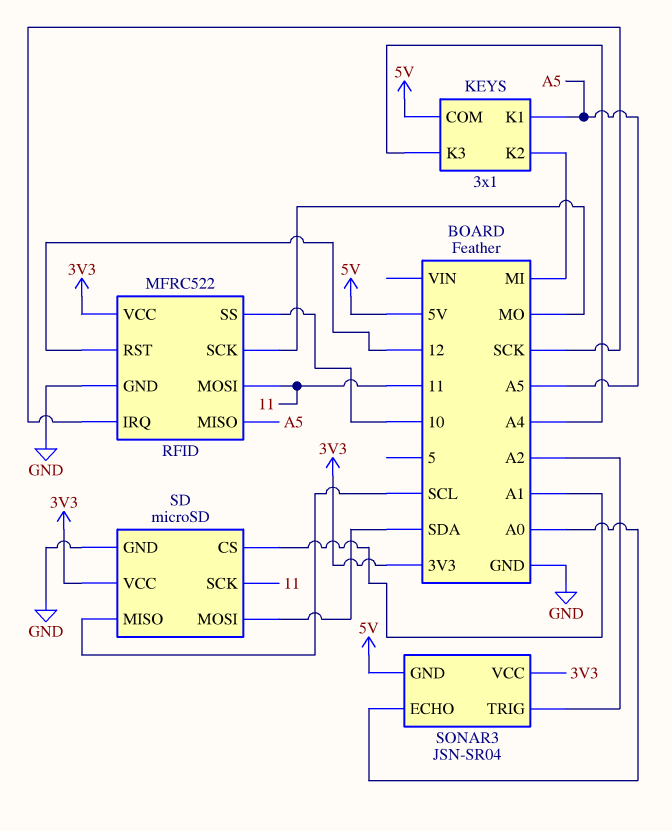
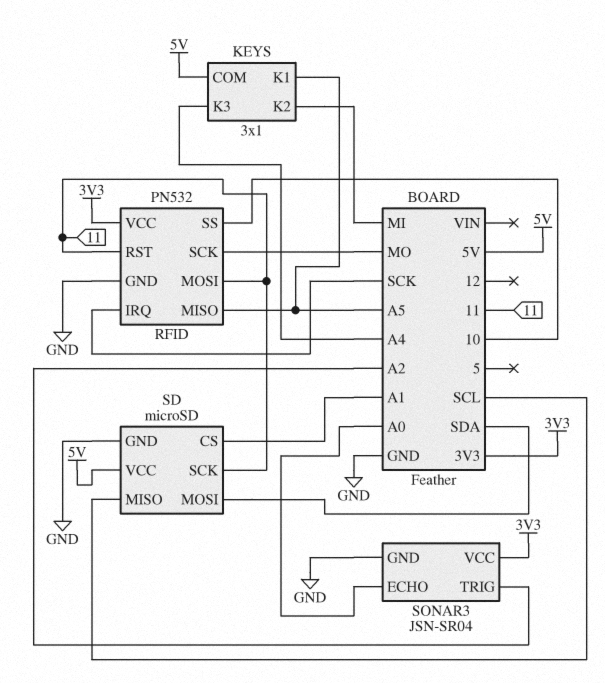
RFID: MFRC522 -> PN532
RFID pin RST: 12 -> 11
SD pin VCC: 3V3 -> 5V
SONAR3 pin GND: 5V -> GND

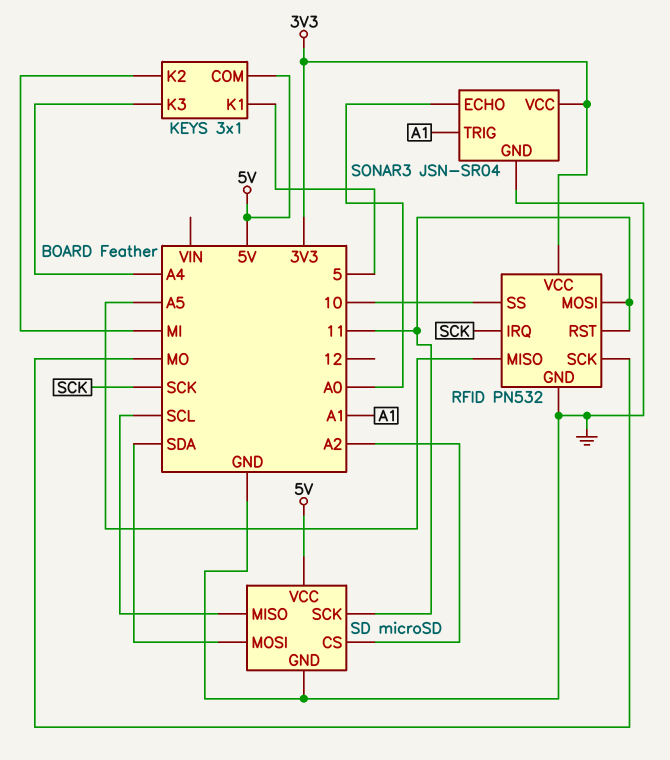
KEYS pin K1: A5 -> 5
SD pin CS: A1 -> A2
SONAR3 pin TRIG: A2 -> A1

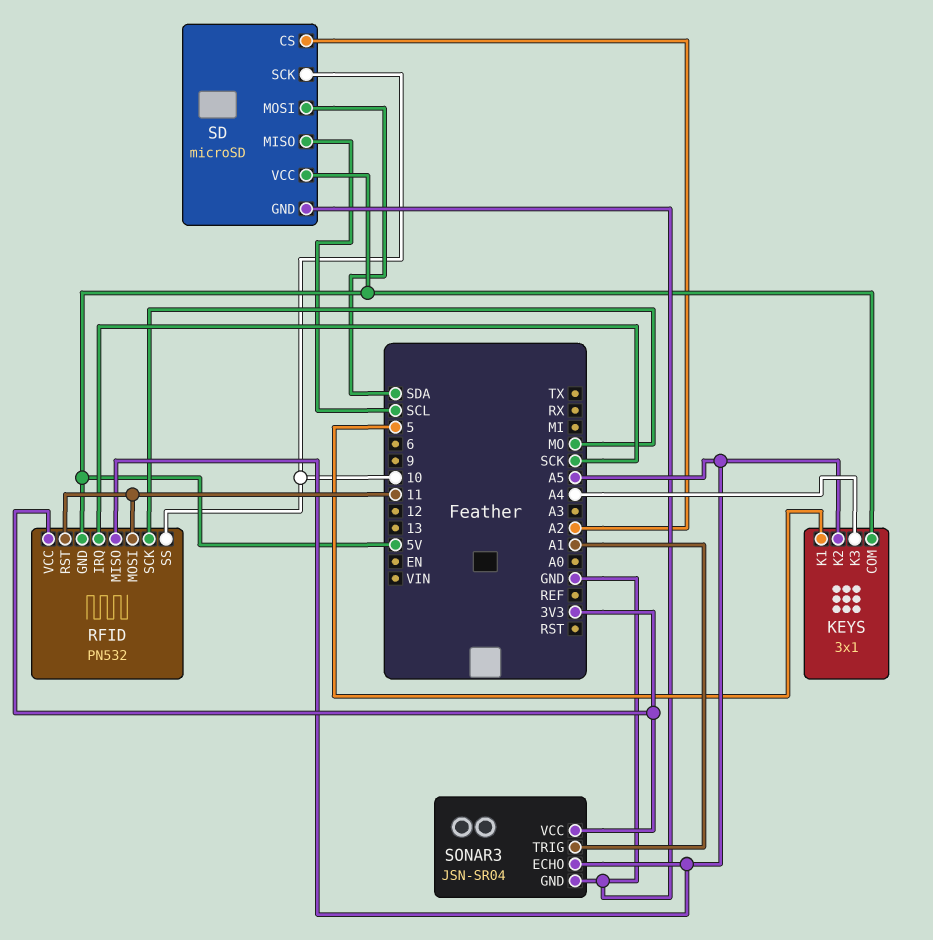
KEYS pin K2: MI -> A5
RFID pin GND: GND -> 5V
SD pin SCK: 11 -> 10
SONAR3 pin ECHO: A0 -> A5

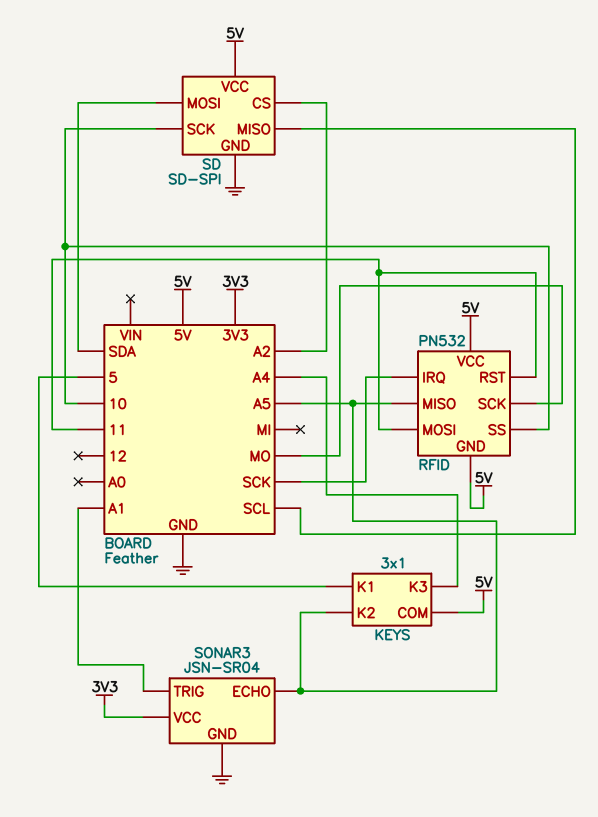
RFID pin VCC: 3V3 -> 5V
SD: microSD -> SD-SPI

